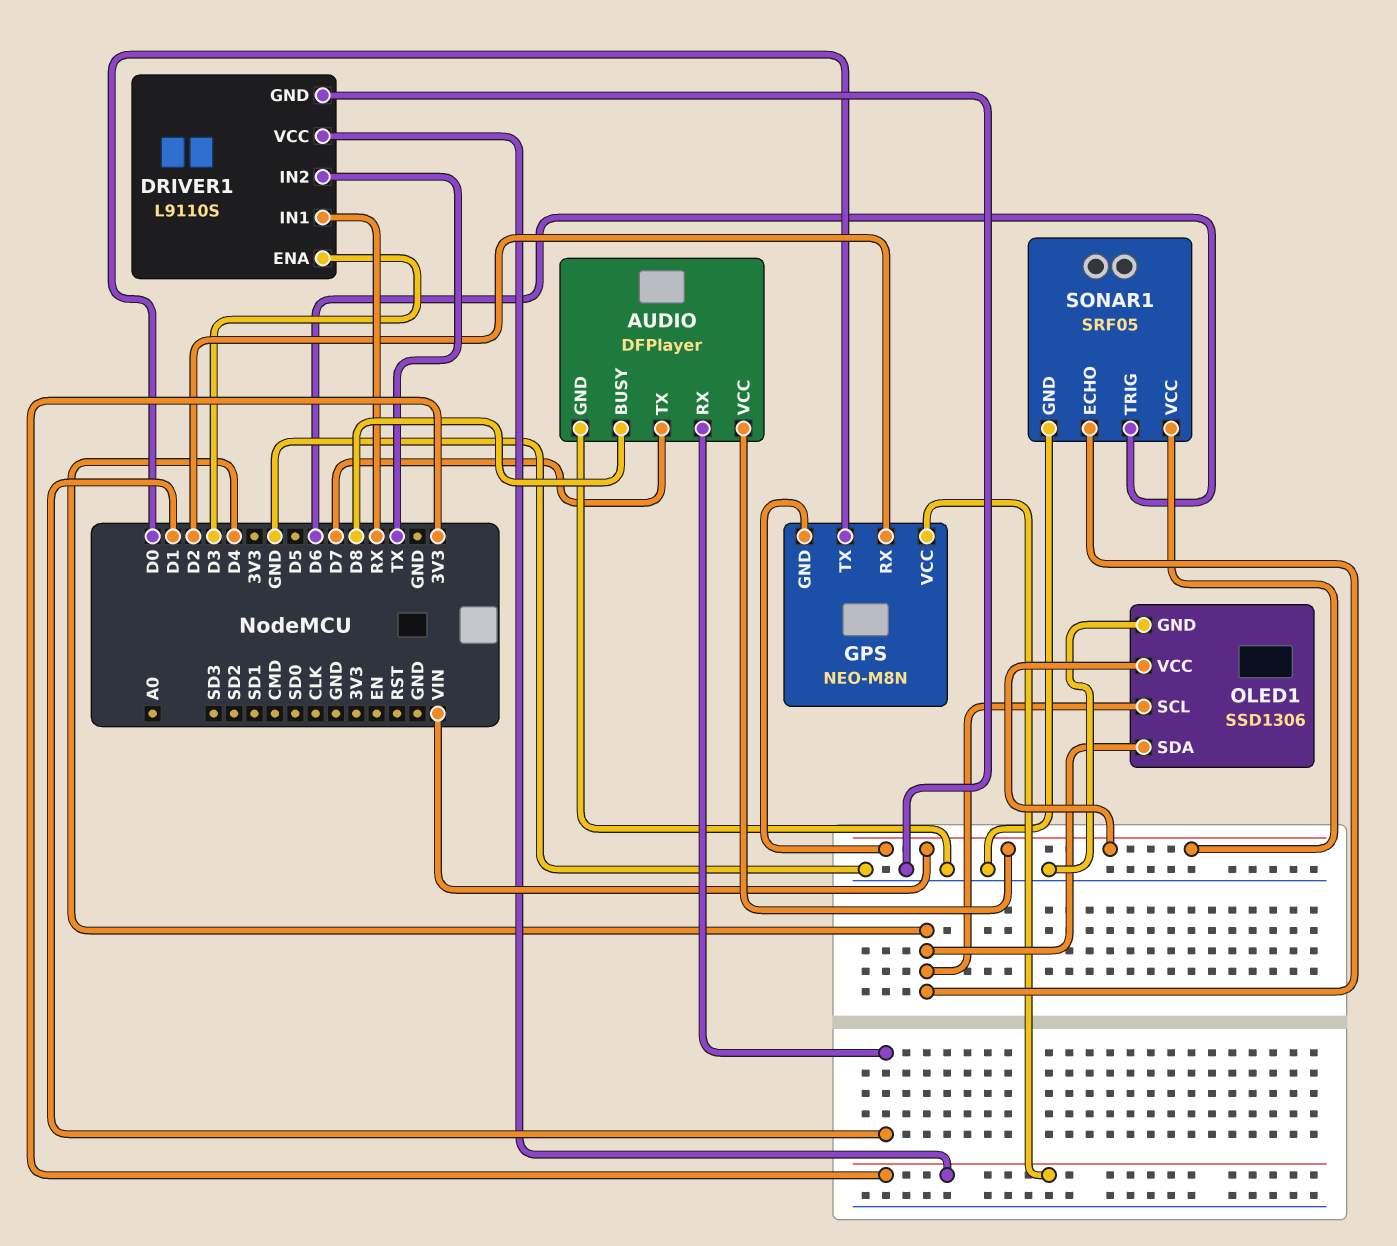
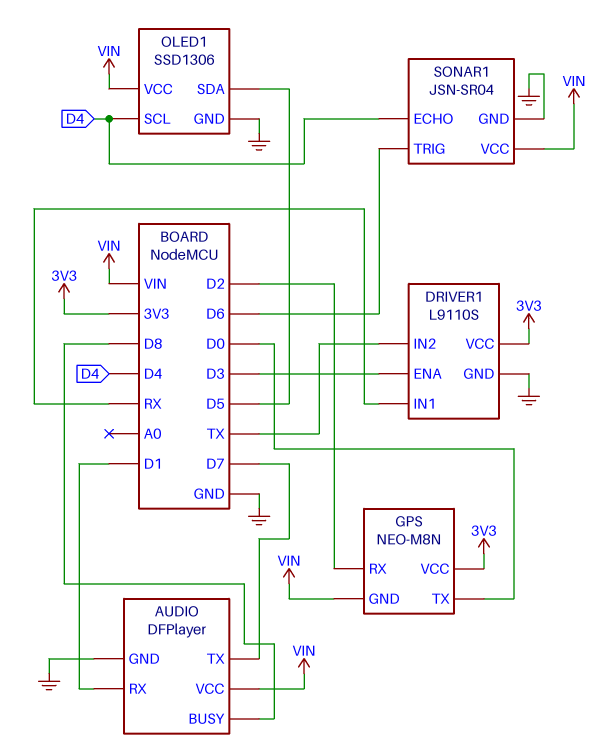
OLED1 pin SDA: D4 -> D5
SONAR1: SRF05 -> JSN-SR04

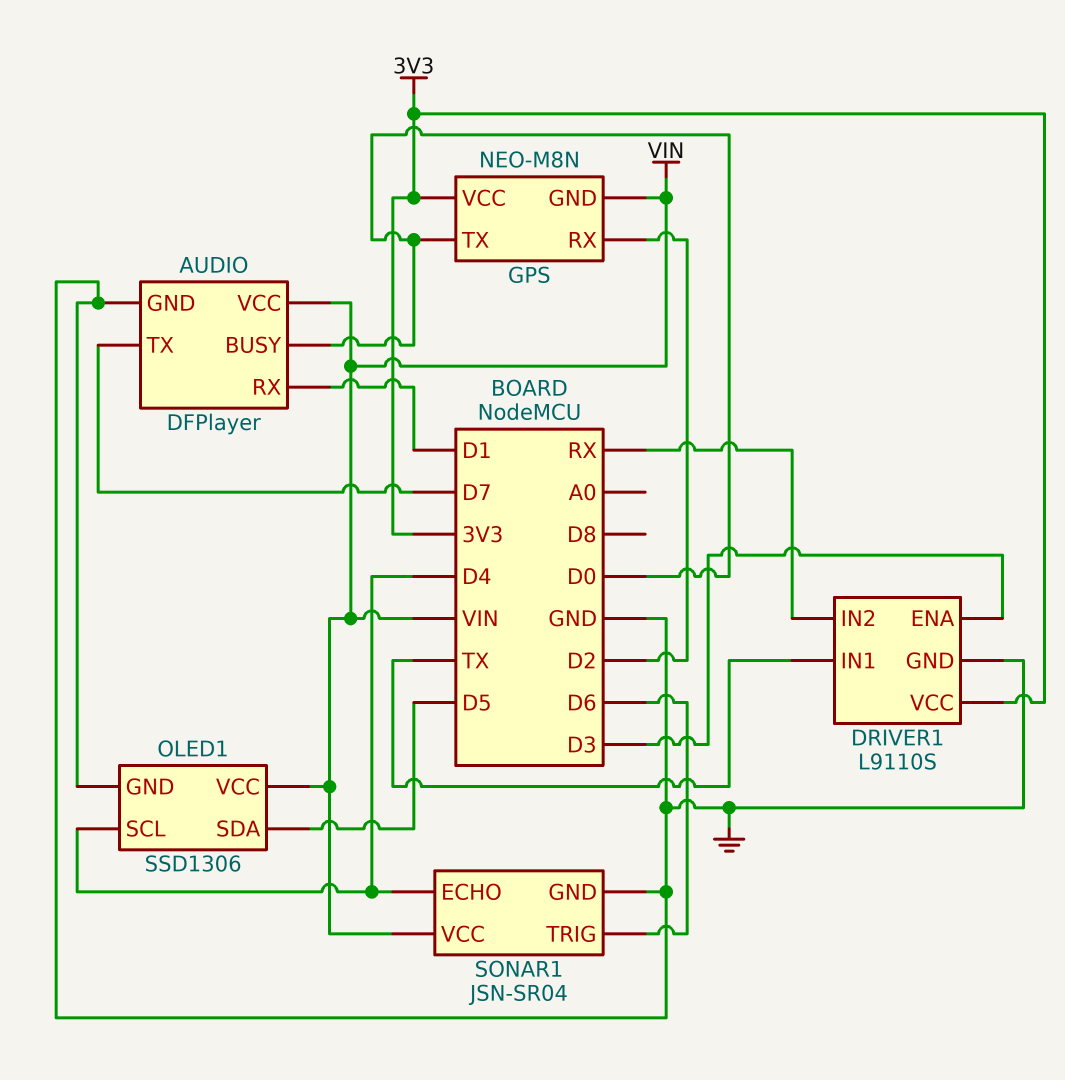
AUDIO pin BUSY: D8 -> D0
DRIVER1 pin IN1: RX -> TX
DRIVER1 pin IN2: TX -> RX

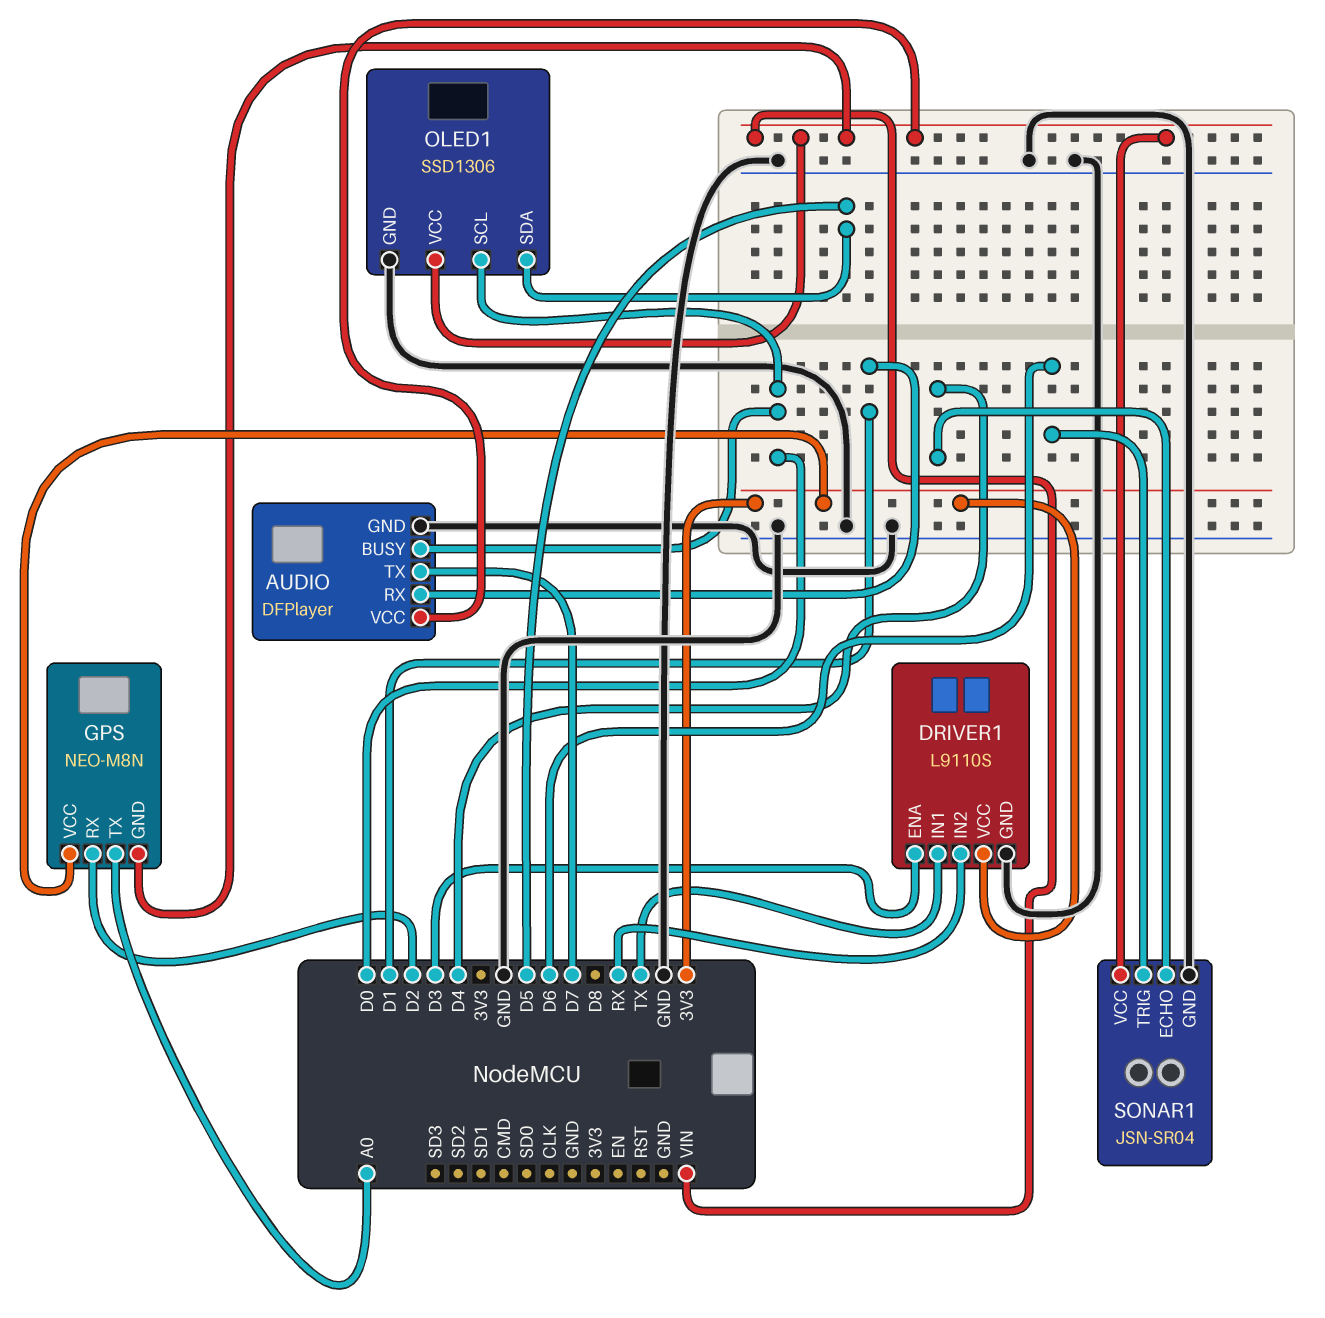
GPS pin TX: D0 -> A0
OLED1 pin SCL: D4 -> D0

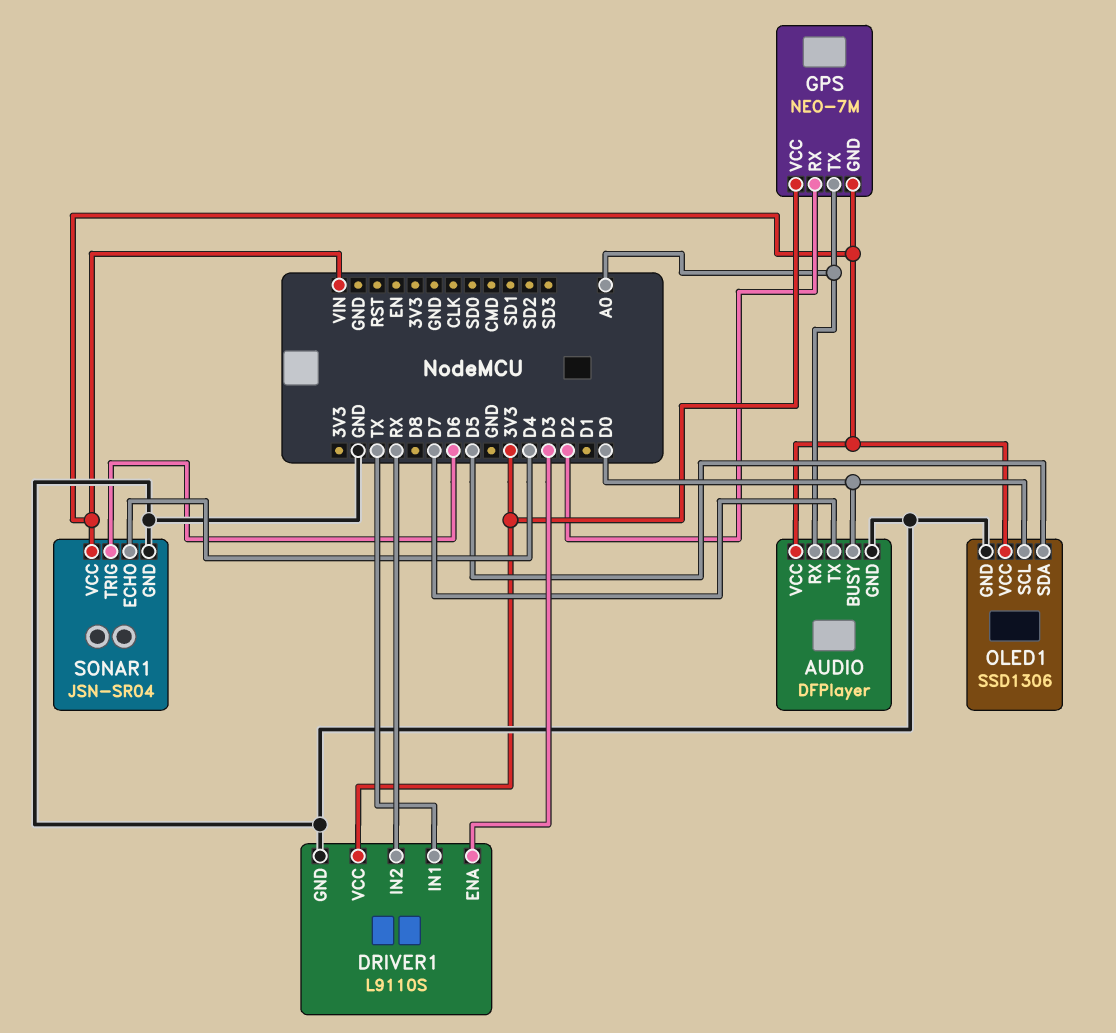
AUDIO pin RX: D1 -> A0
GPS: NEO-M8N -> NEO-7M

